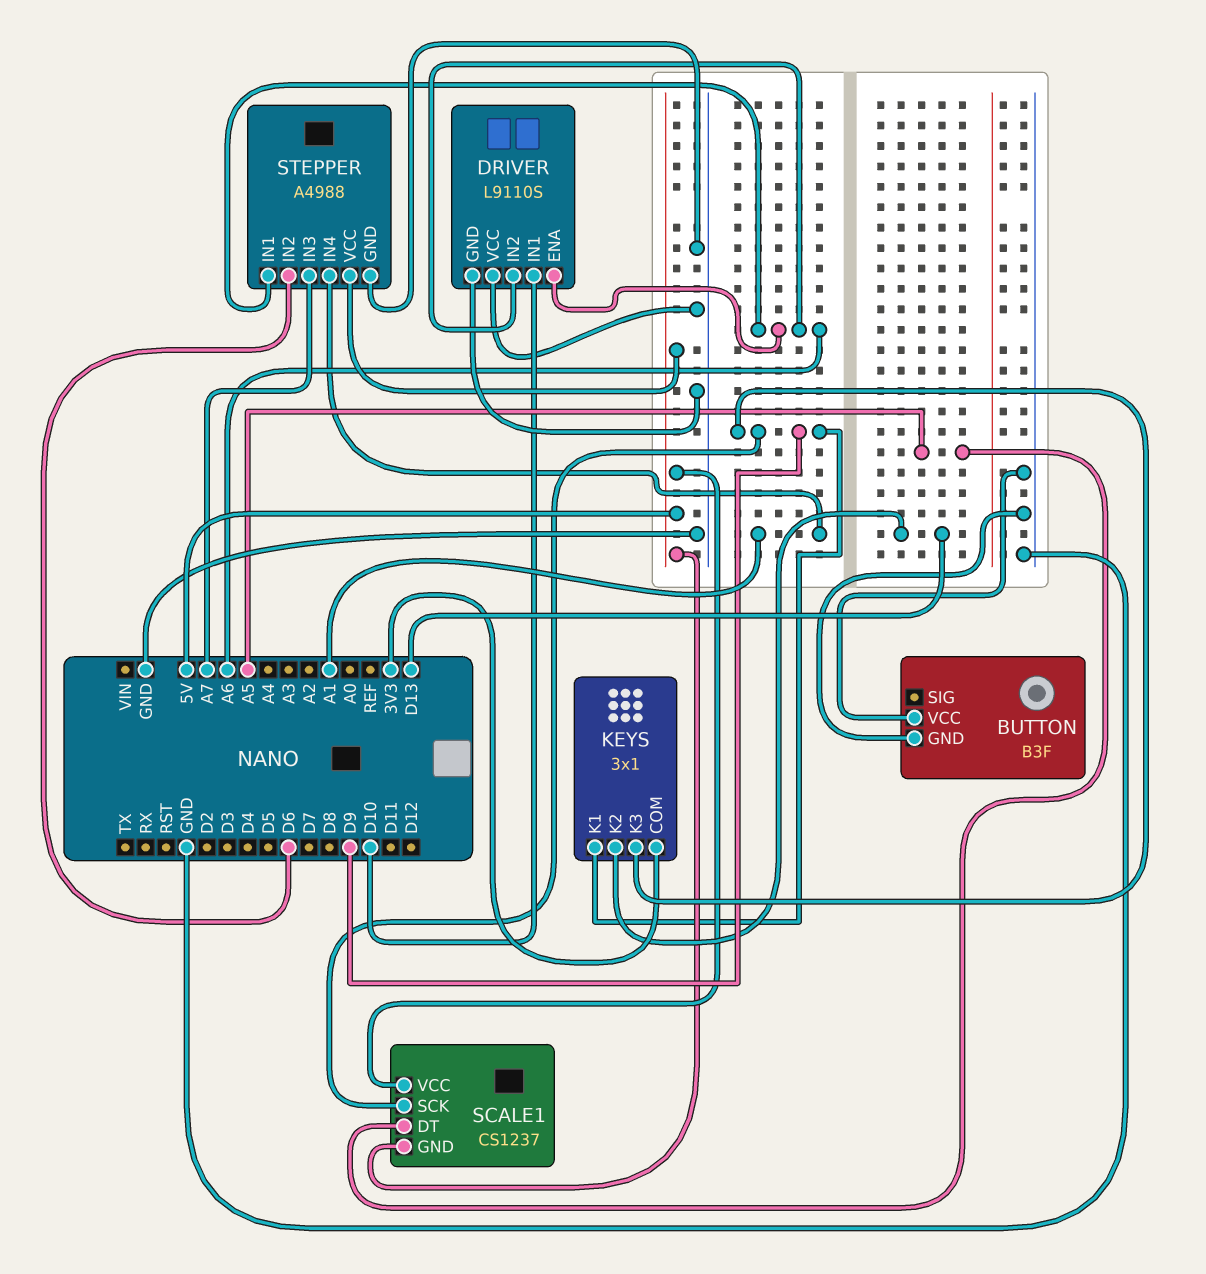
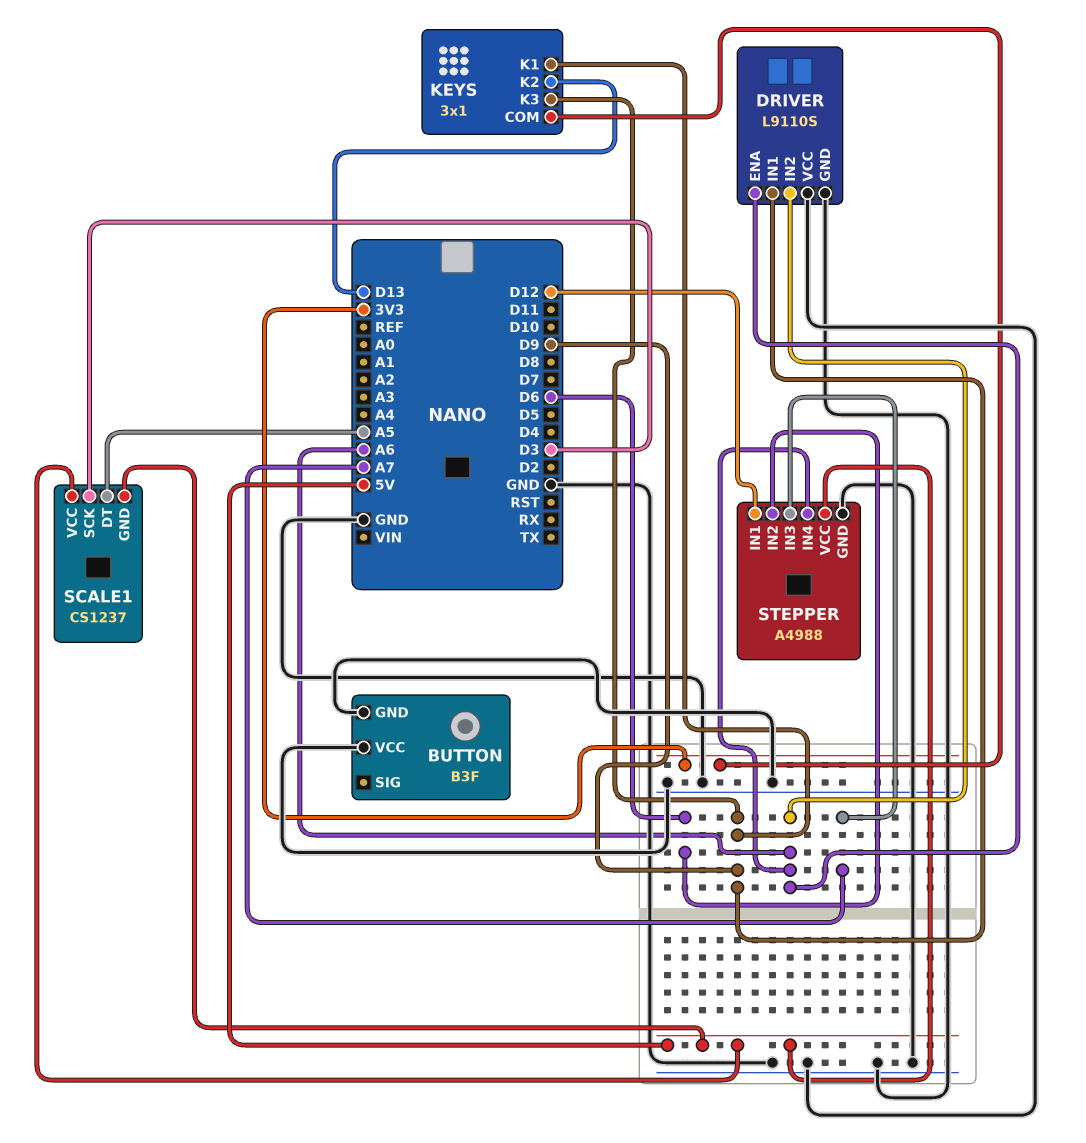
DRIVER pin IN1: D10 -> D9
SCALE1 pin SCK: D9 -> D3
STEPPER pin IN1: A6 -> D12
STEPPER pin IN4: A1 -> A6

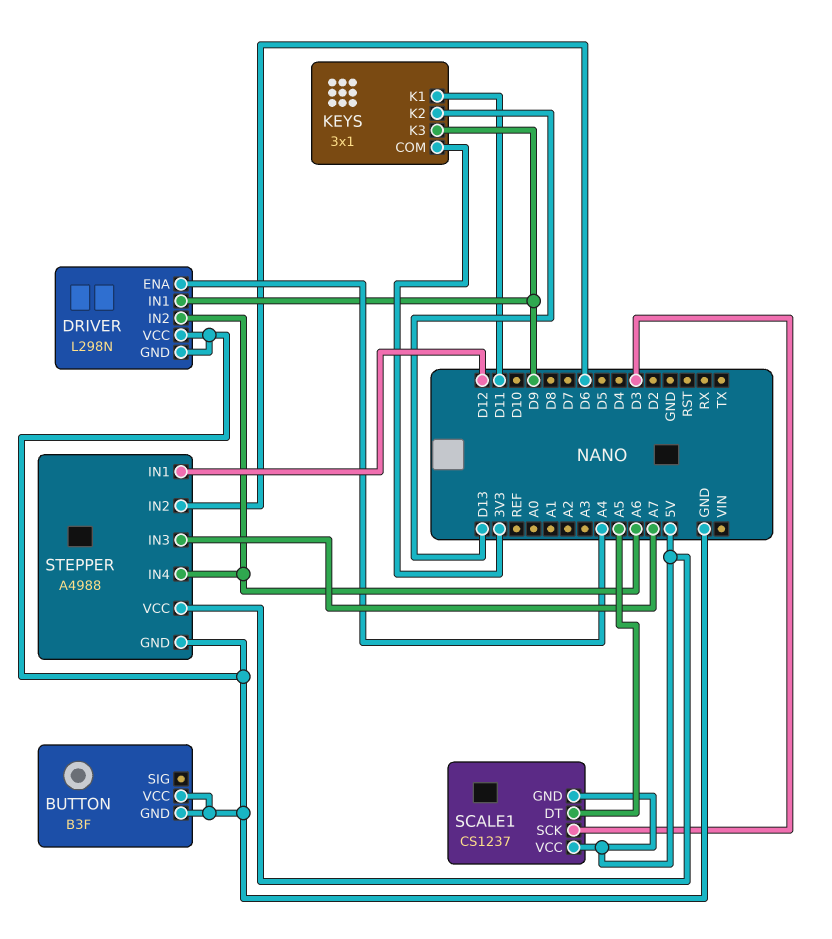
DRIVER: L9110S -> L298N
DRIVER pin ENA: A6 -> A4
KEYS pin K1: D9 -> D11

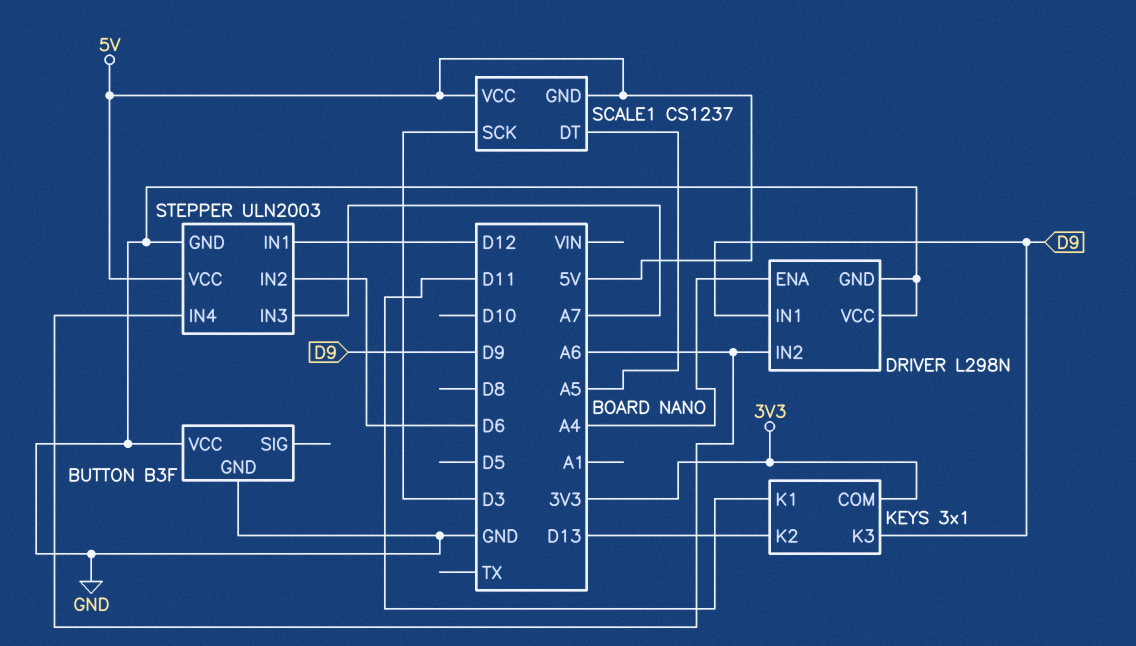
STEPPER: A4988 -> ULN2003

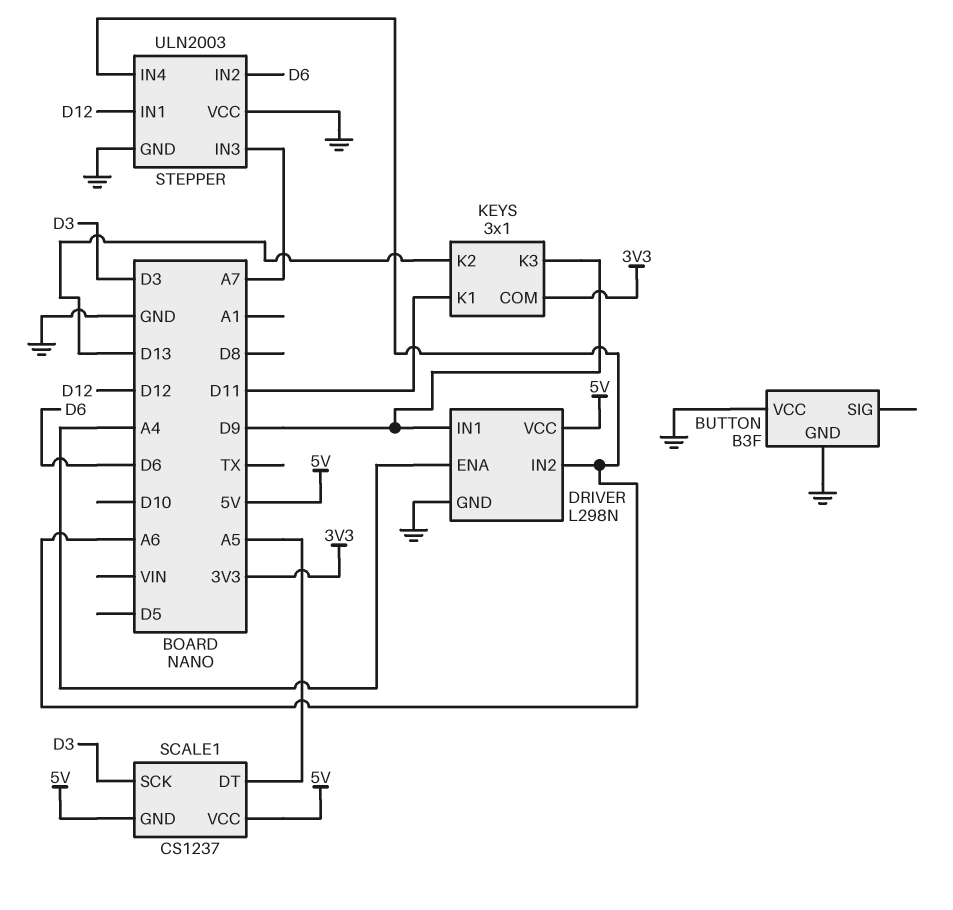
DRIVER pin VCC: GND -> 5V
STEPPER pin VCC: 5V -> GND

